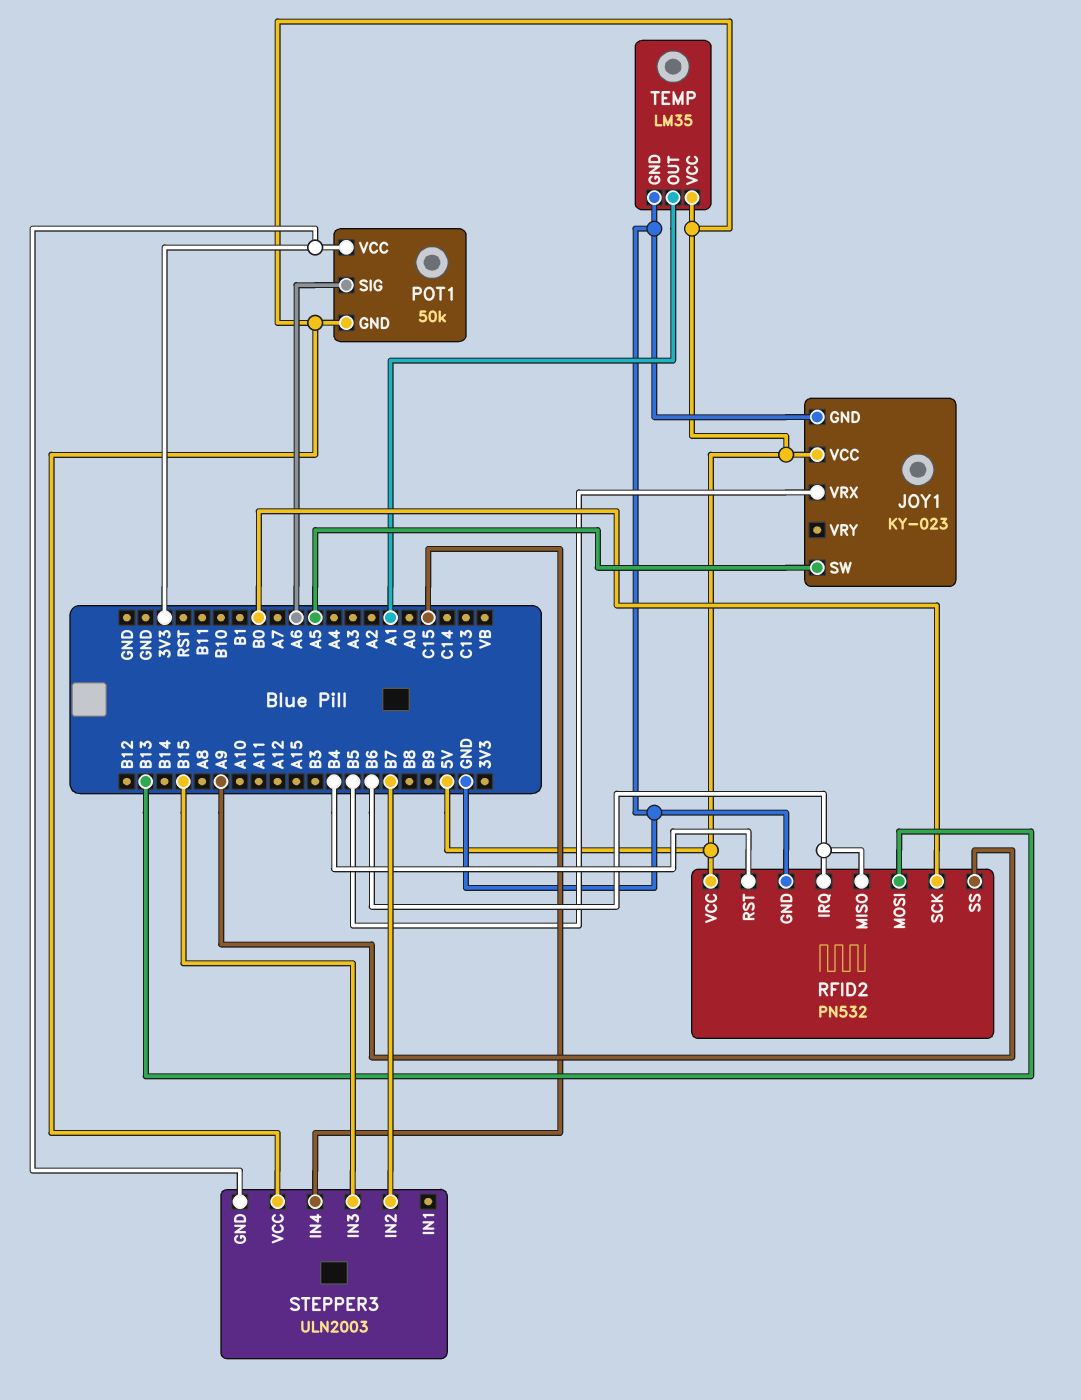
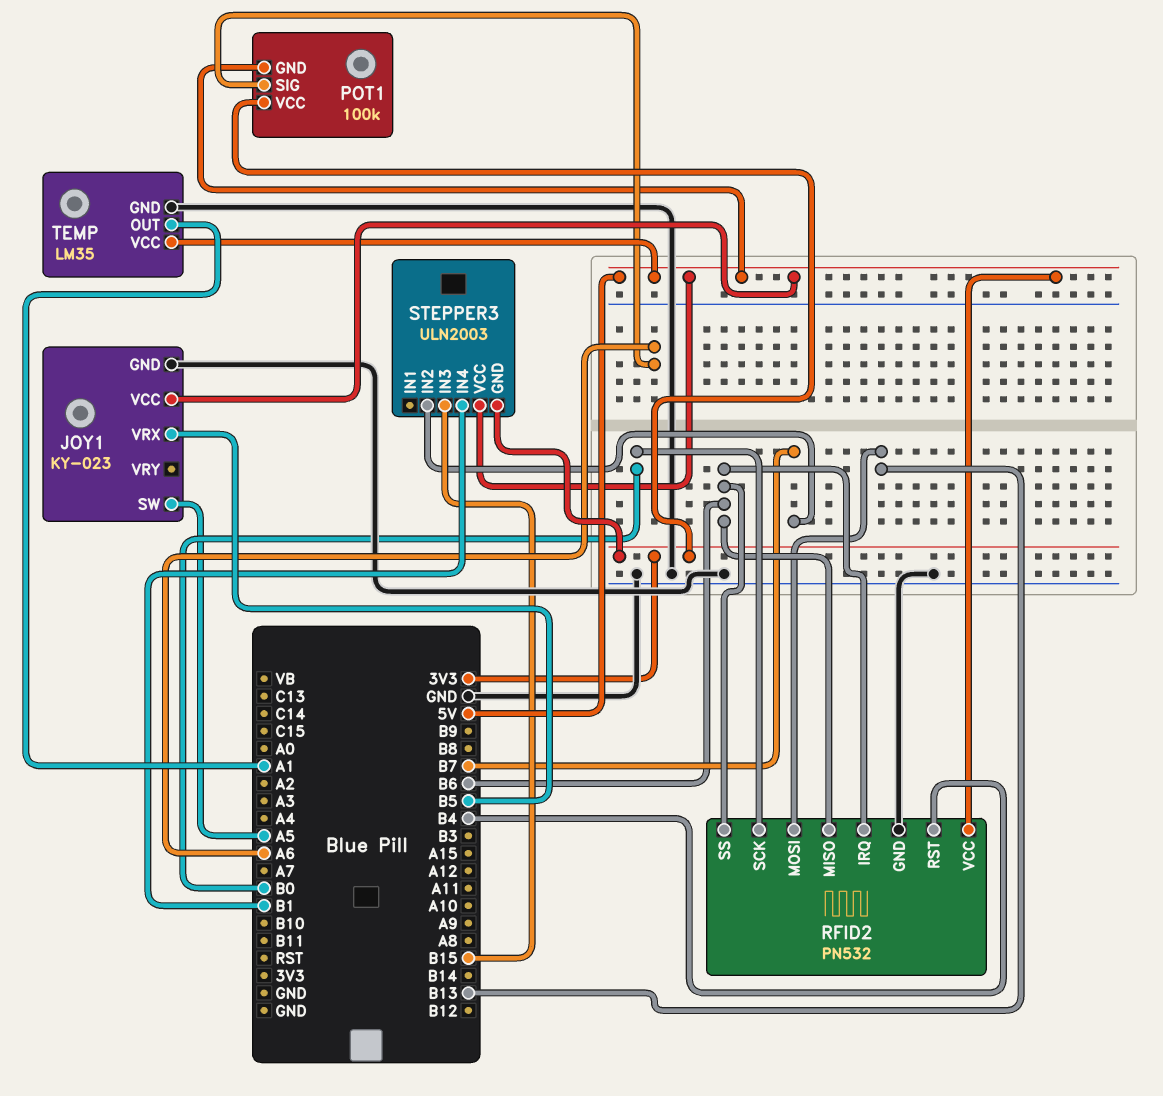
POT1: 50k -> 100k
RFID2 pin SS: A9 -> B6
STEPPER3 pin IN4: C15 -> B1

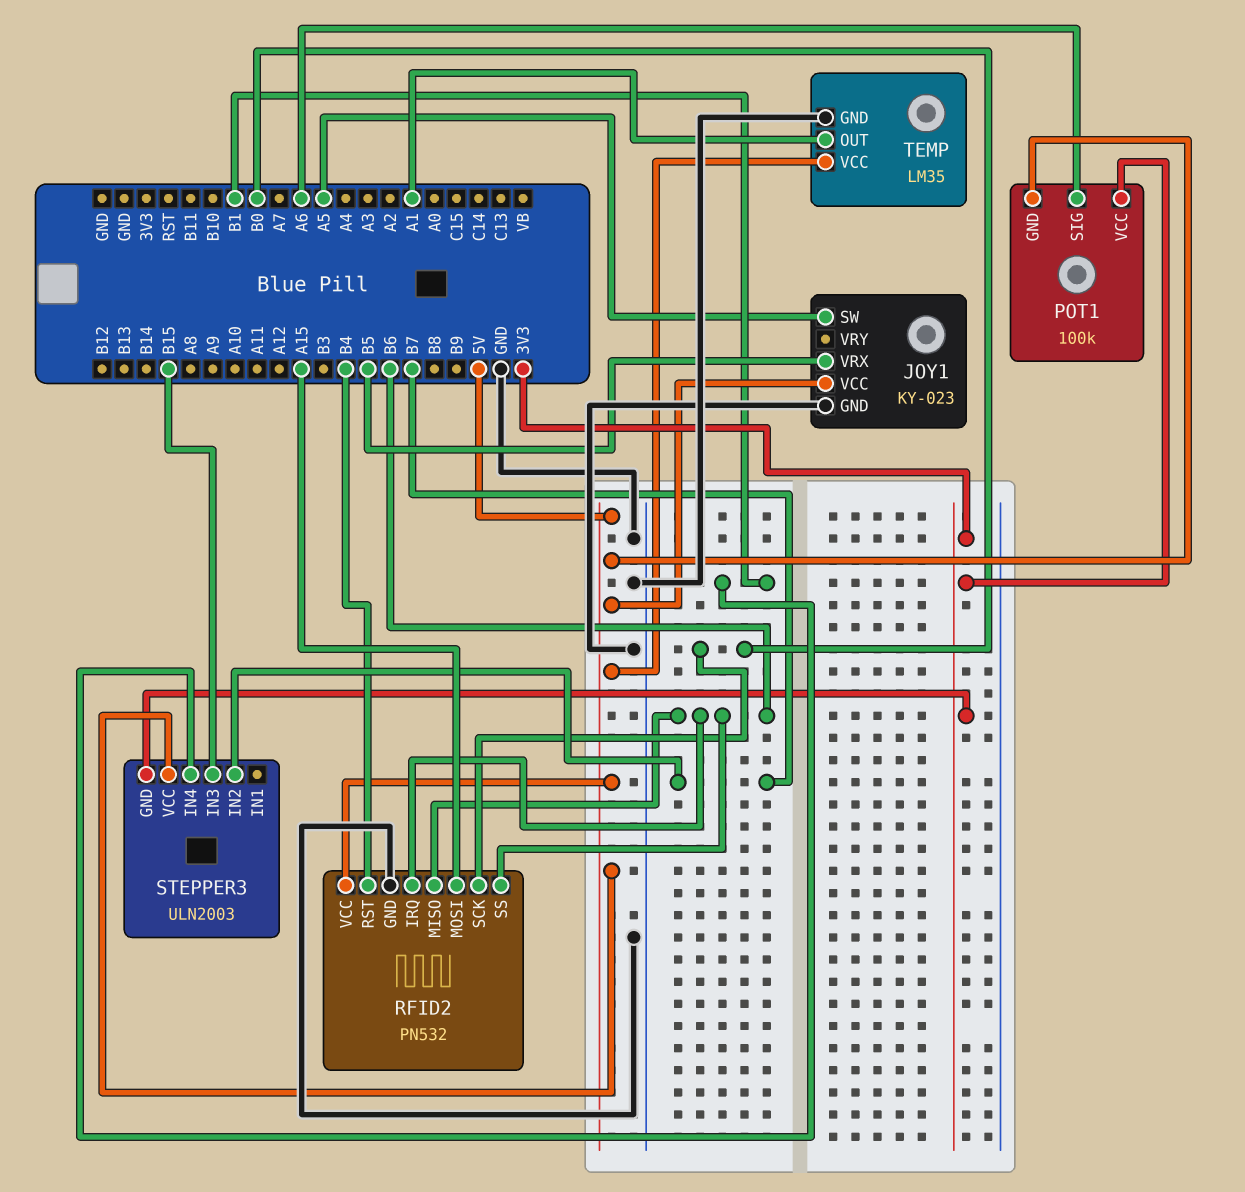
RFID2 pin MOSI: B13 -> A15

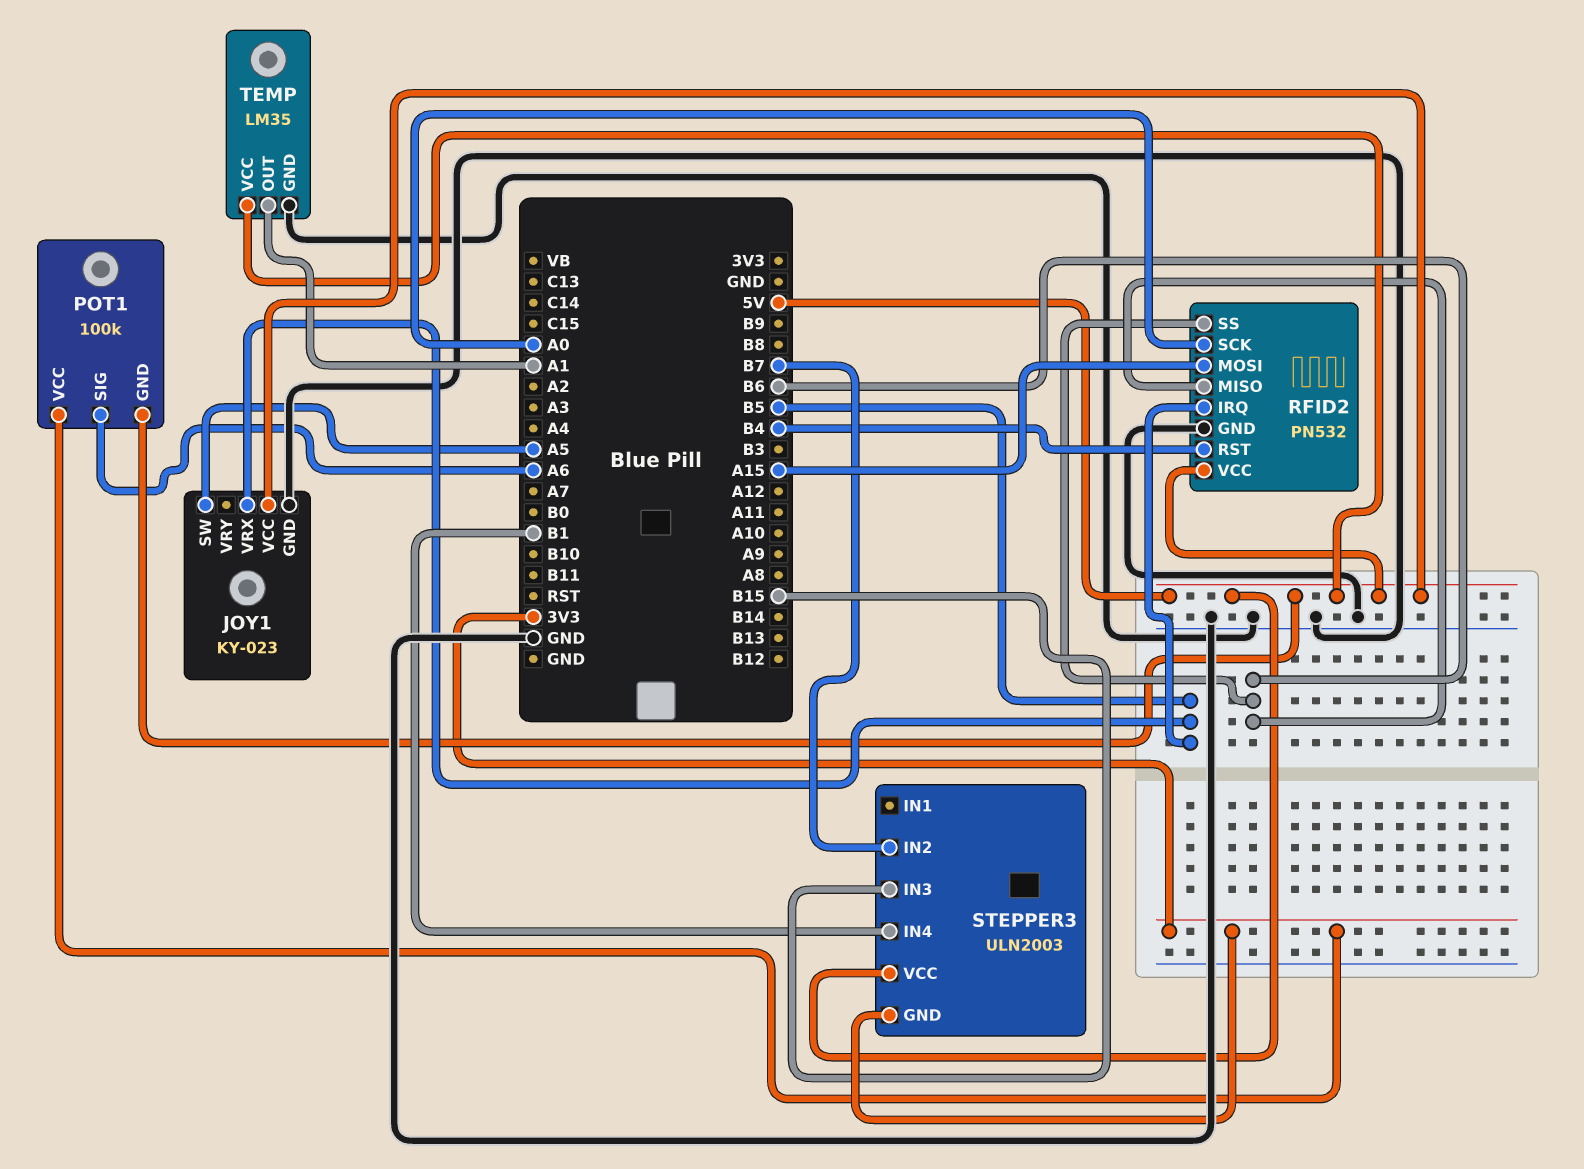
RFID2 pin IRQ: B6 -> B5
RFID2 pin SCK: B0 -> A0

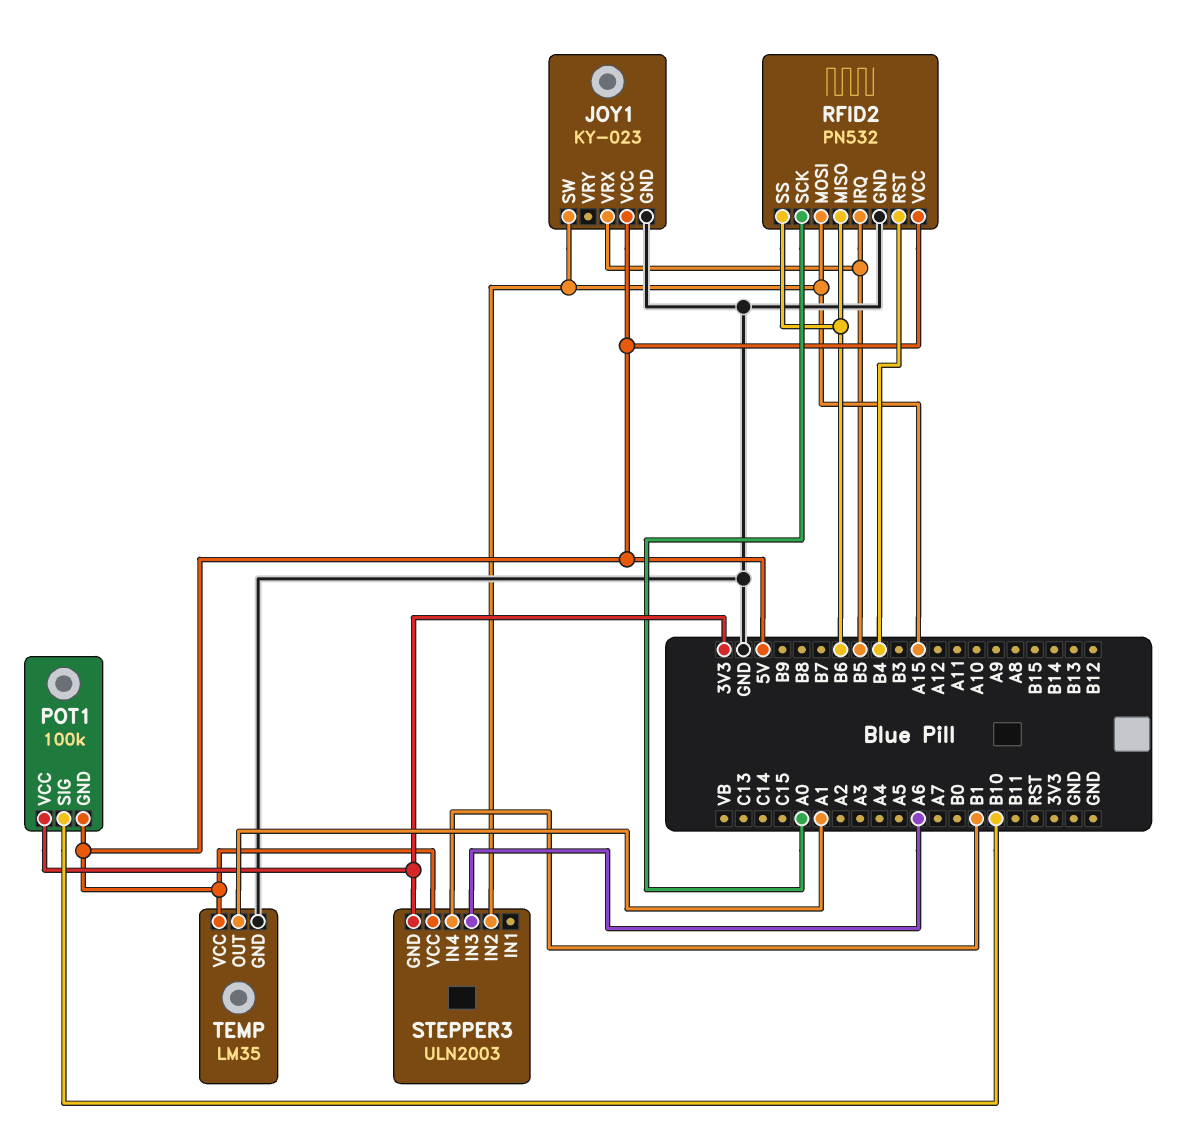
JOY1 pin SW: A5 -> A15
POT1 pin SIG: A6 -> B10
STEPPER3 pin IN2: B7 -> A15
STEPPER3 pin IN3: B15 -> A6

